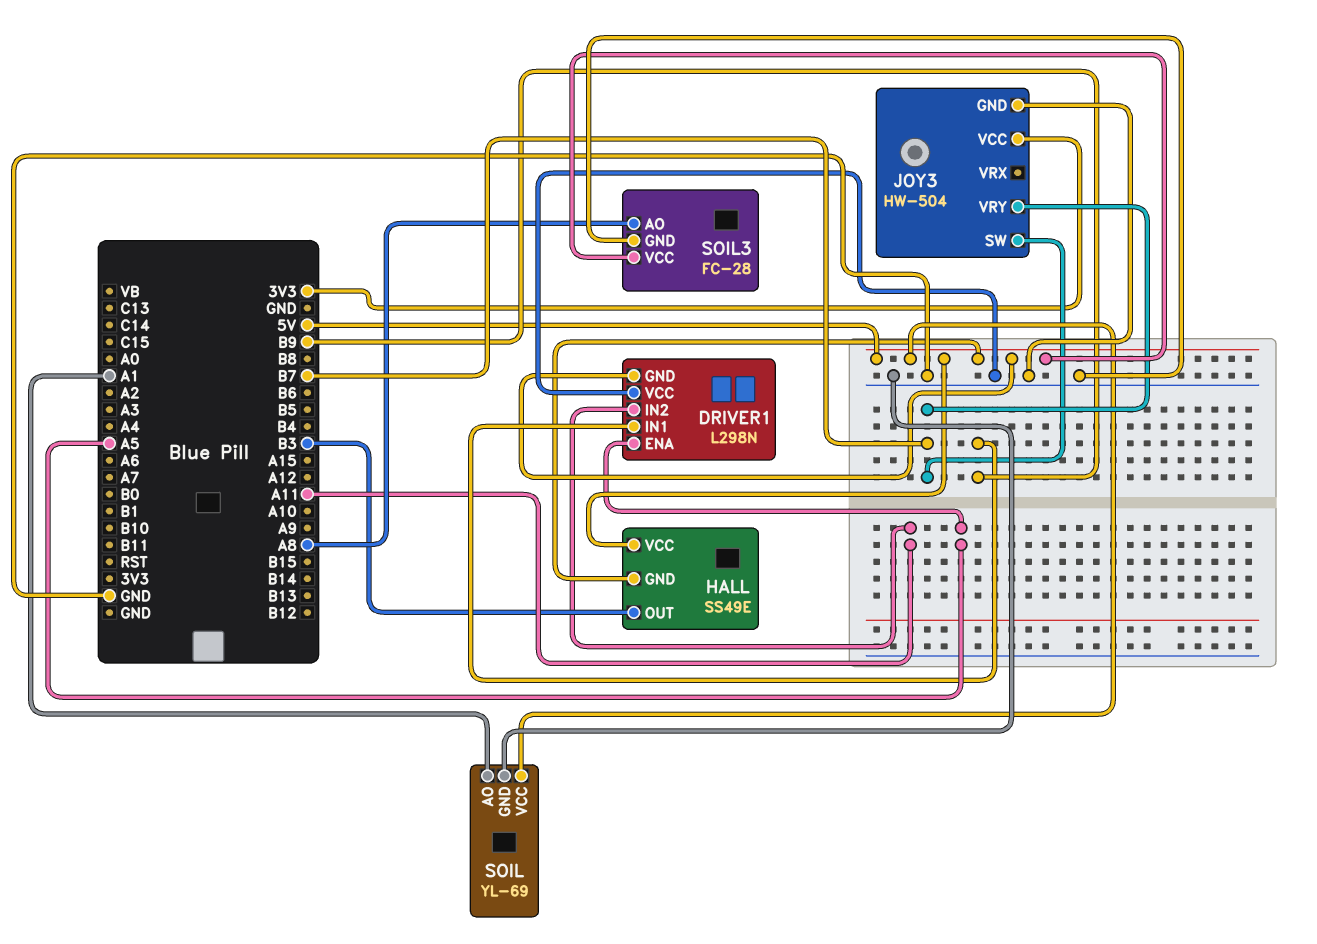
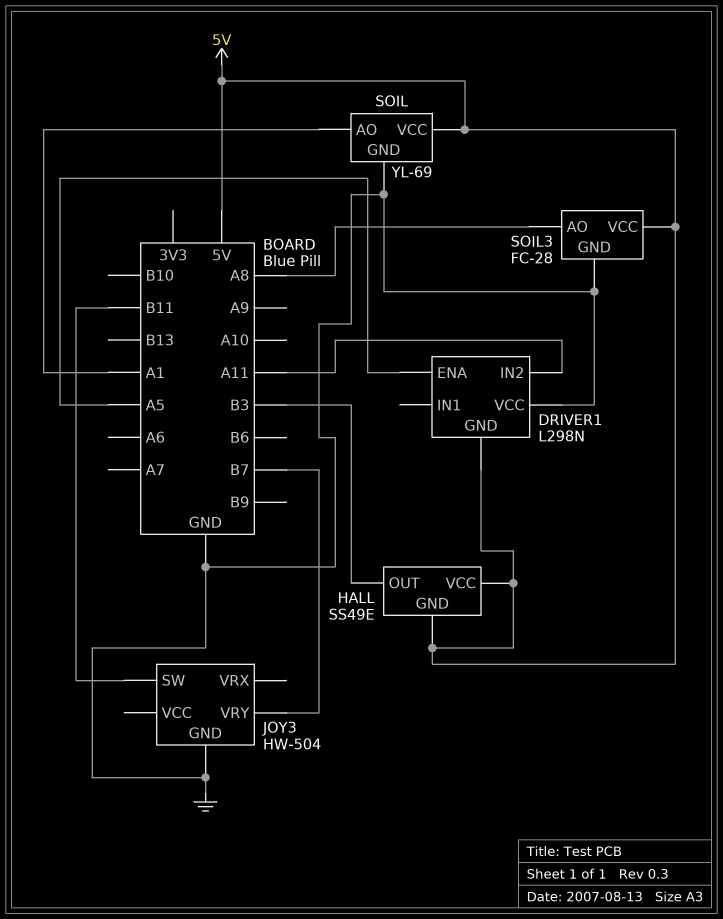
DRIVER1 pin IN1: B9 -> none
JOY3 pin SW: B7 -> B11
JOY3 pin VCC: 3V3 -> none

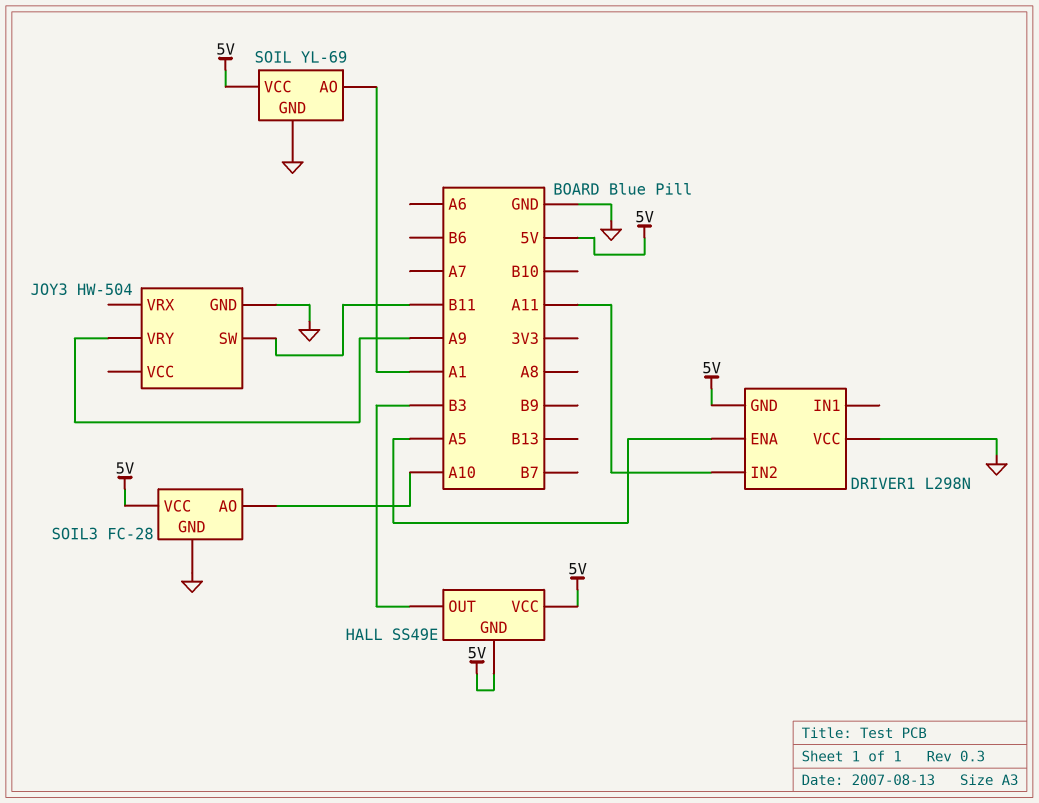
JOY3 pin VRY: B7 -> A9
SOIL3 pin AO: A8 -> A10

